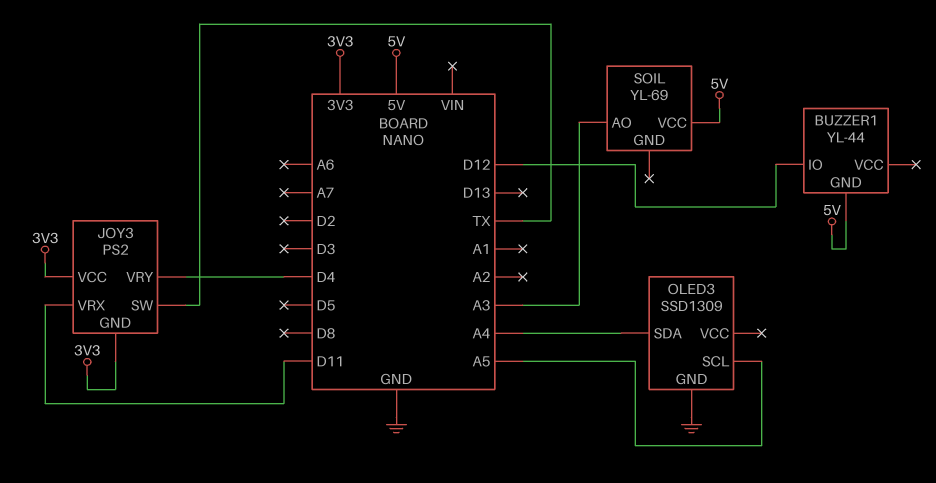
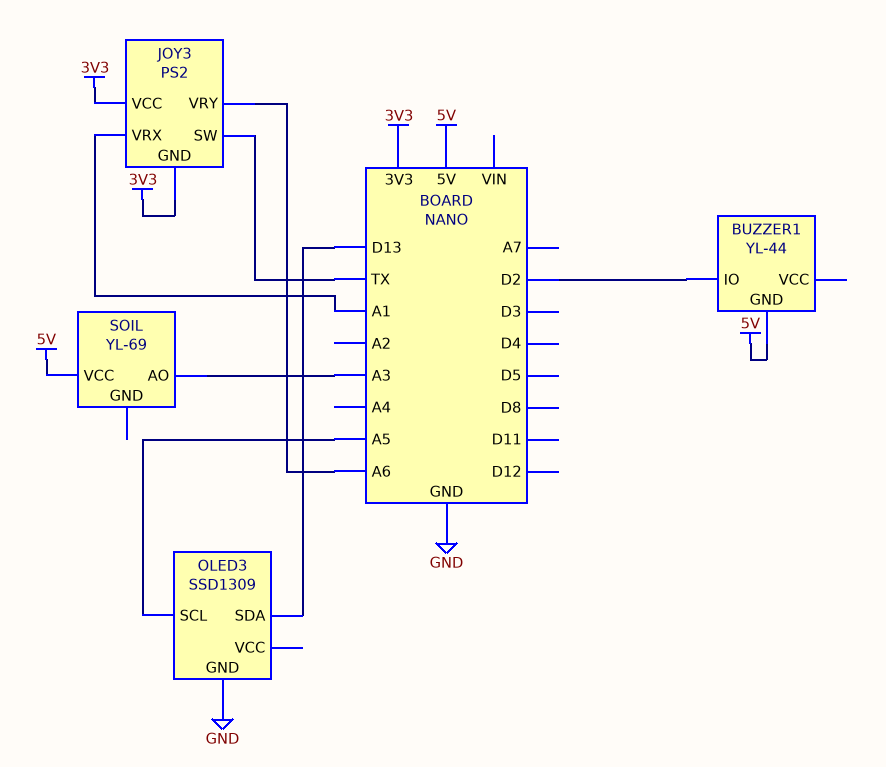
BUZZER1 pin IO: D12 -> D2
JOY3 pin VRX: D11 -> A1
JOY3 pin VRY: D4 -> A6
OLED3 pin SDA: A4 -> D13

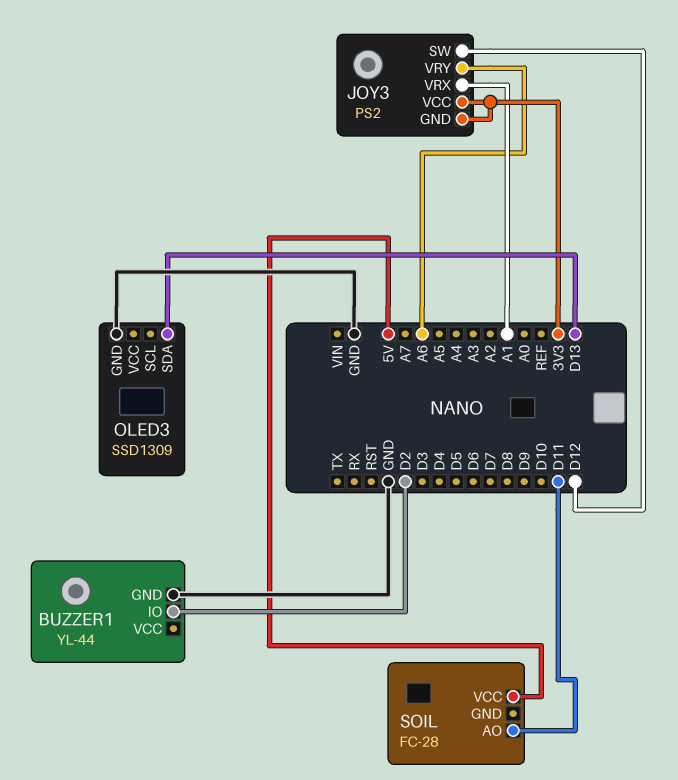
BUZZER1 pin GND: 5V -> GND
JOY3 pin SW: TX -> D12
OLED3 pin SCL: A5 -> none
SOIL: YL-69 -> FC-28
SOIL pin AO: A3 -> D11

